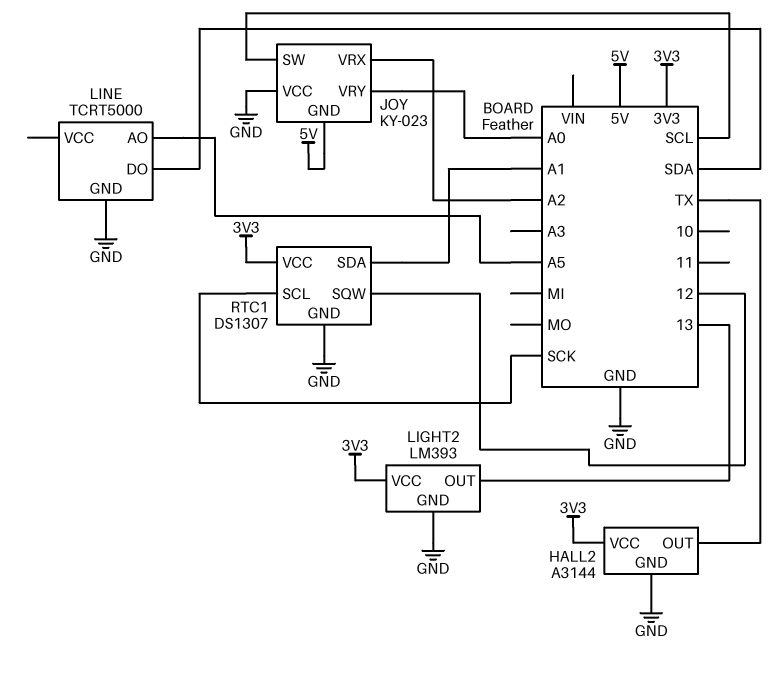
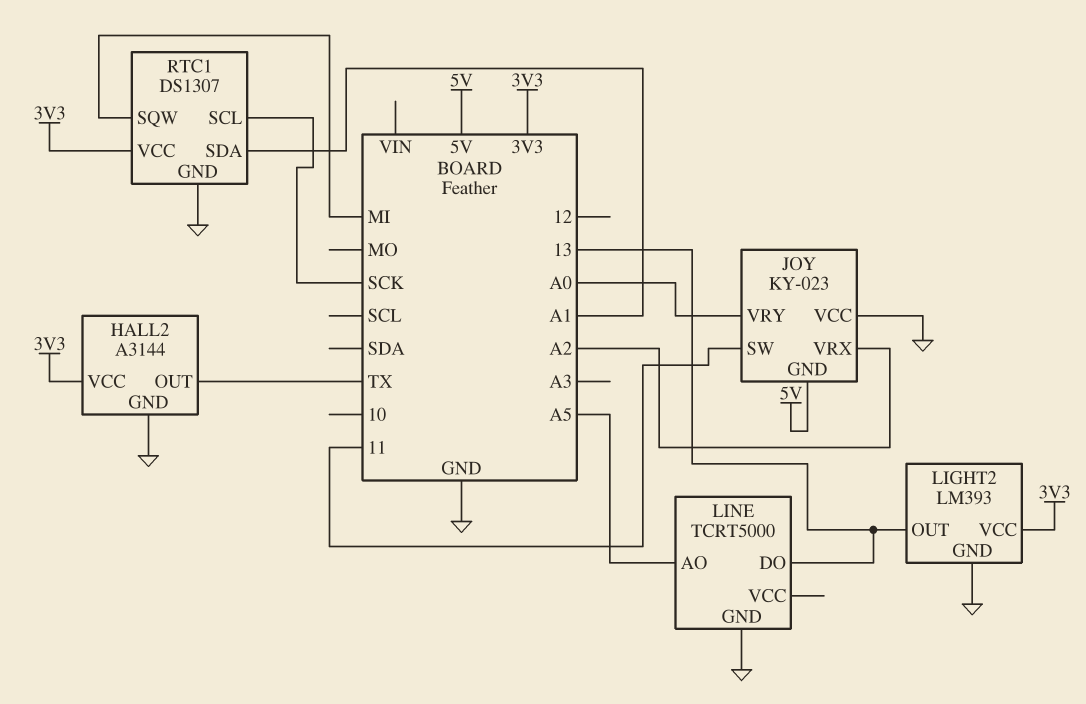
JOY pin SW: SCL -> 11
LINE pin DO: SDA -> 13
RTC1 pin SQW: 12 -> MI

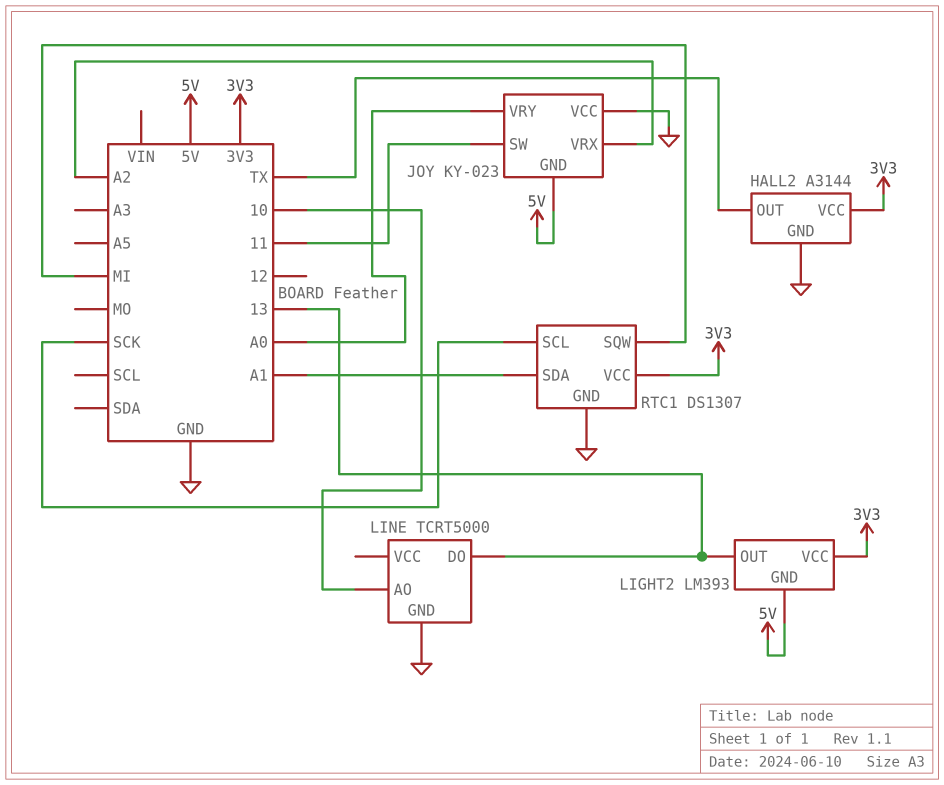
LIGHT2 pin GND: GND -> 5V
LINE pin AO: A5 -> 10

